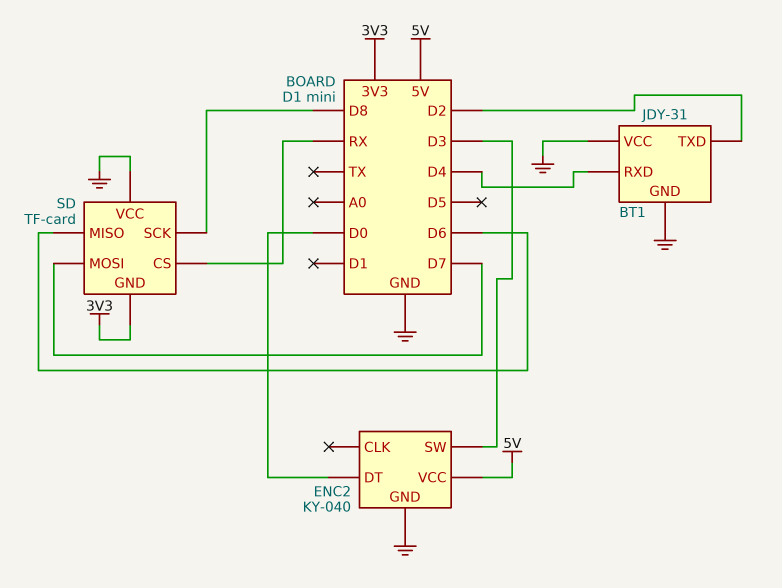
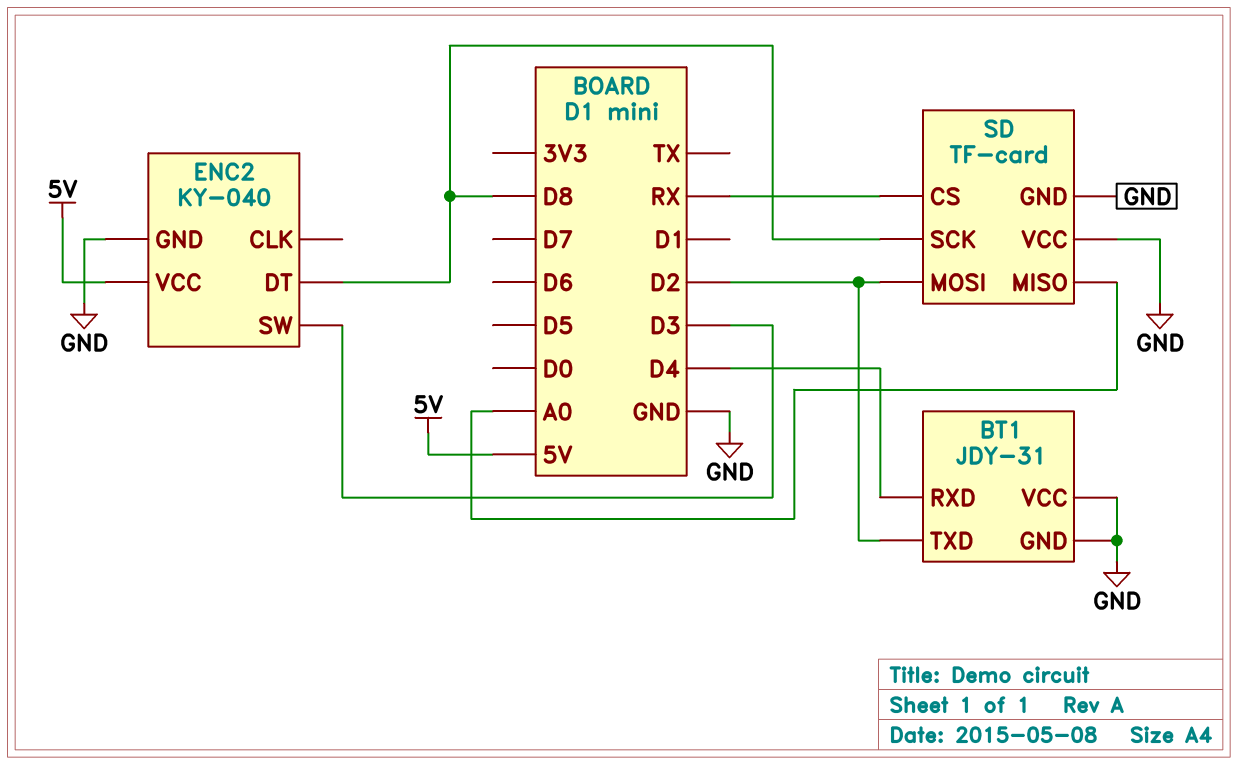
ENC2 pin DT: D0 -> D8
SD pin GND: 3V3 -> GND
SD pin MISO: D6 -> A0
SD pin MOSI: D7 -> D2

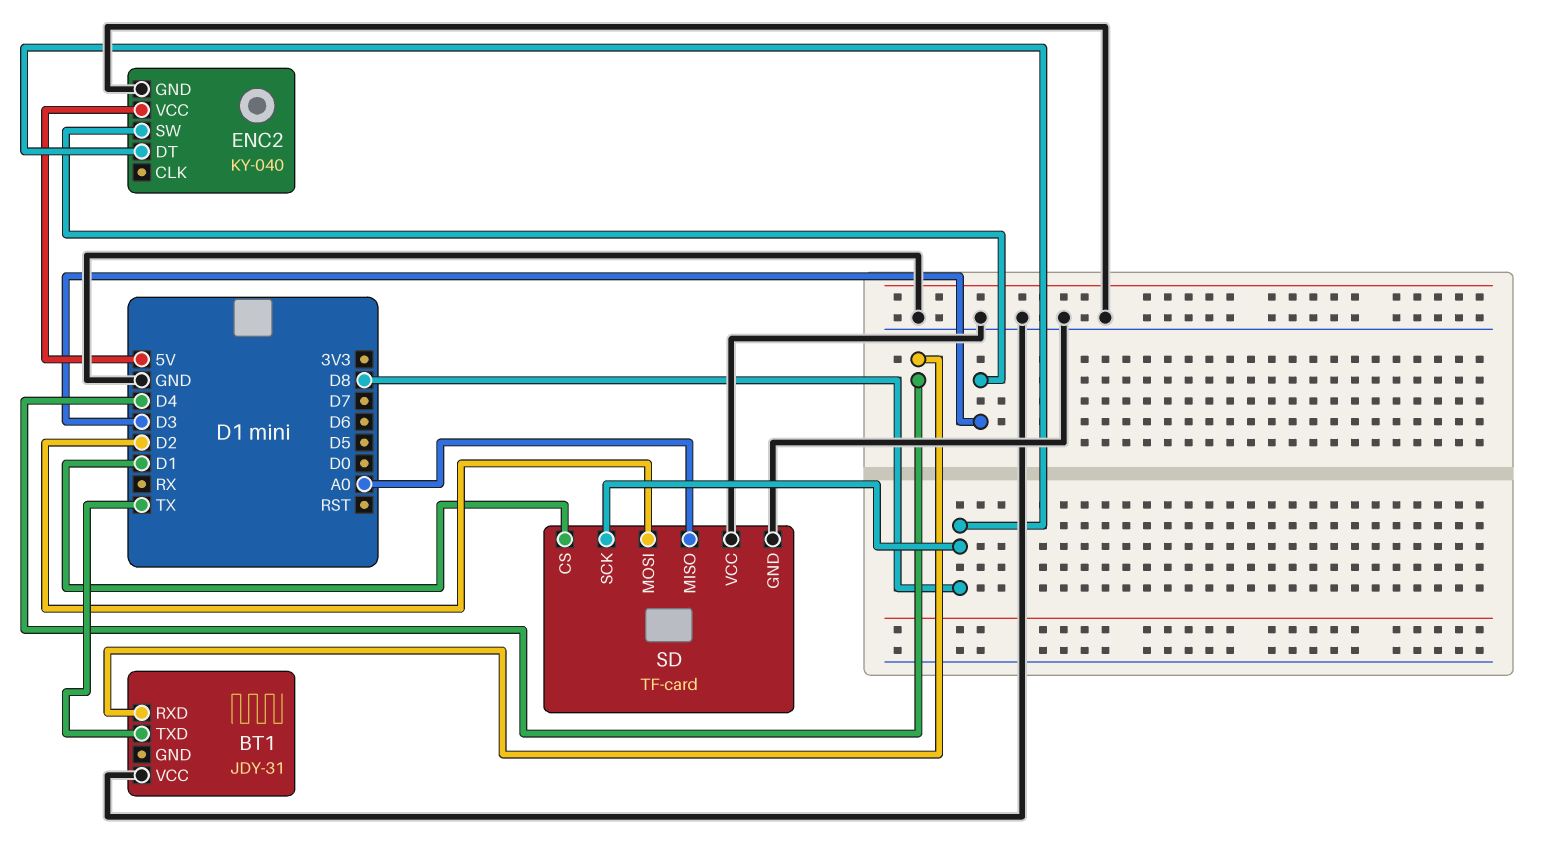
BT1 pin GND: GND -> none
BT1 pin TXD: D2 -> TX
SD pin CS: RX -> D1

